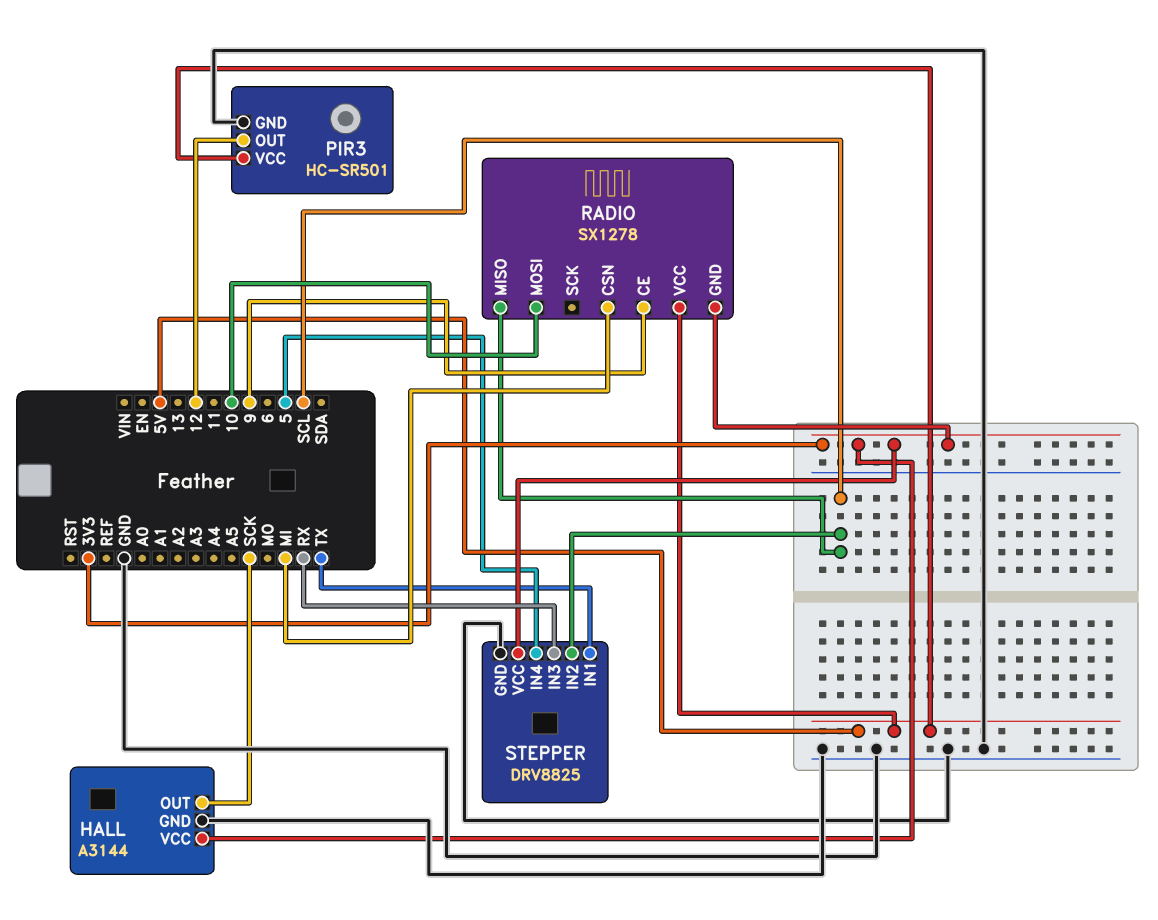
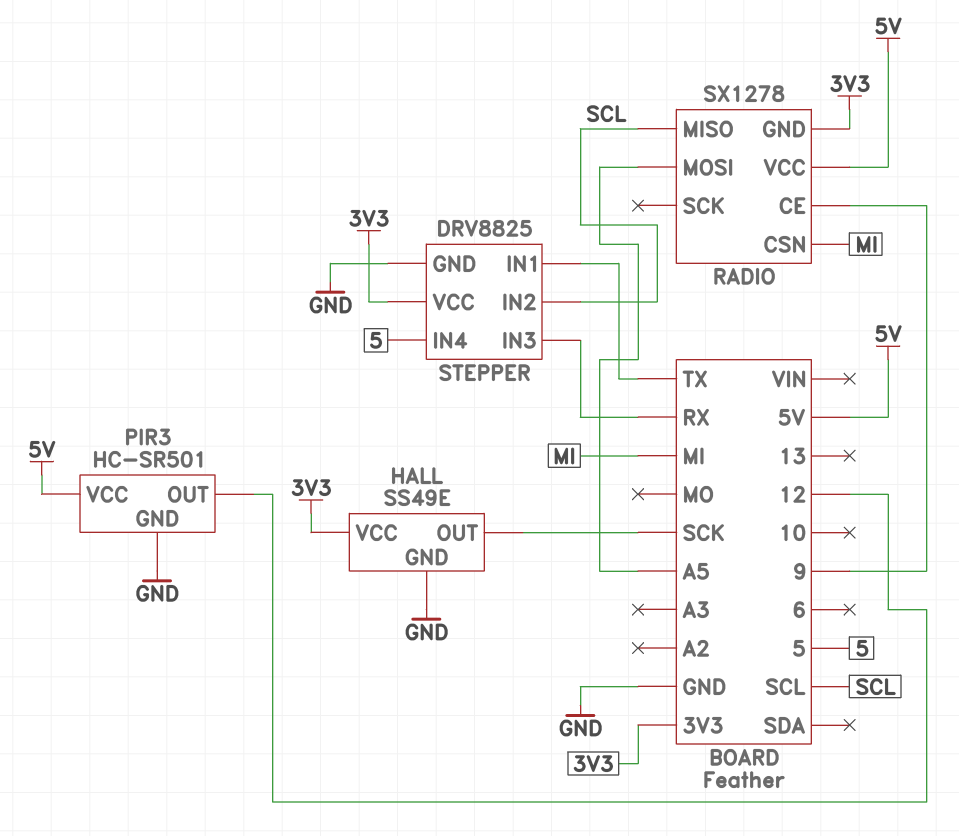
HALL: A3144 -> SS49E
RADIO pin MOSI: 10 -> A5

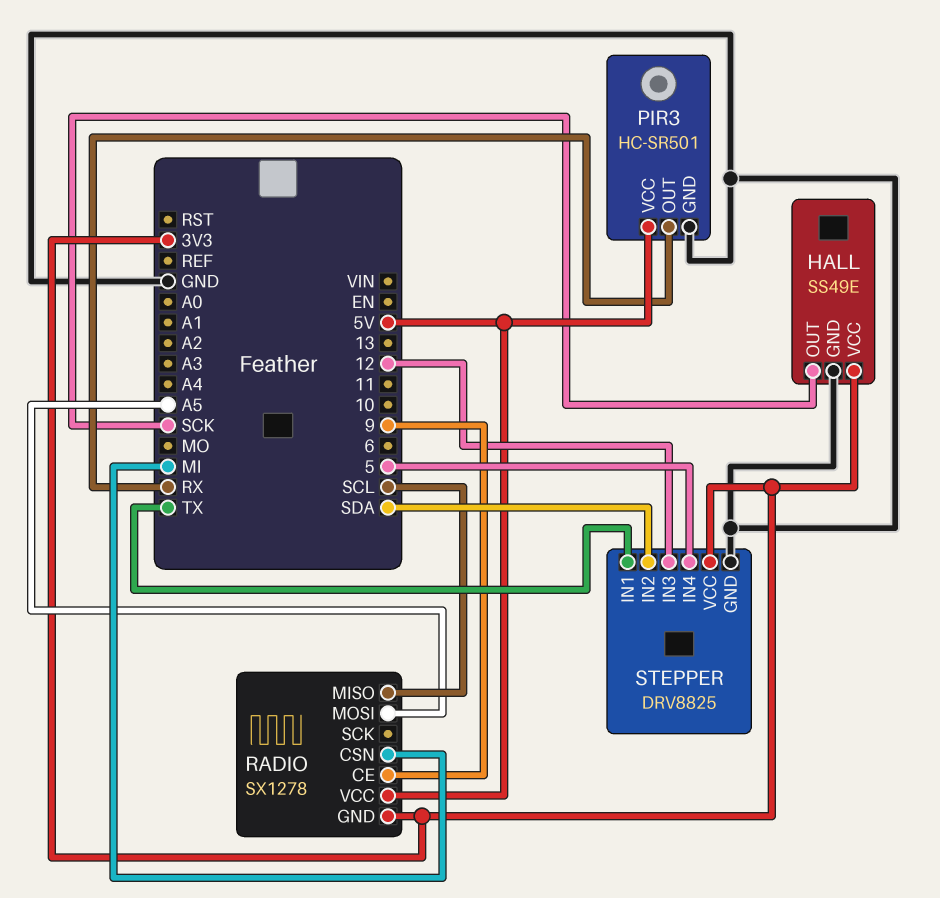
PIR3 pin OUT: 12 -> RX
STEPPER pin IN2: SCL -> SDA
STEPPER pin IN3: RX -> 12

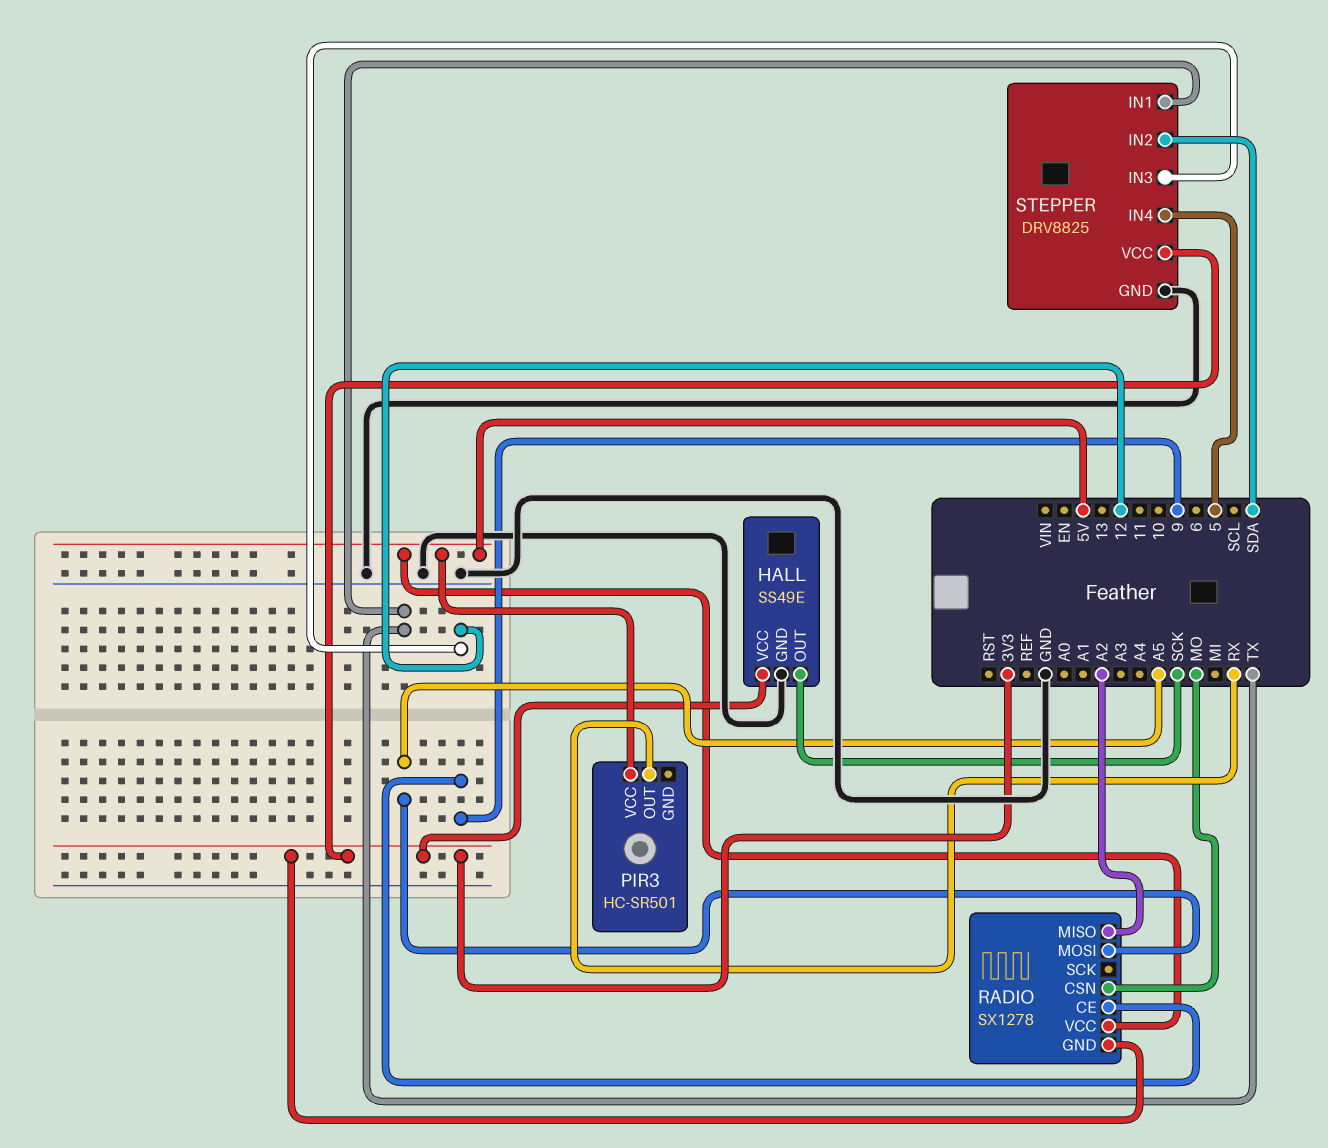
PIR3 pin GND: GND -> none
RADIO pin CSN: MI -> MO
RADIO pin MISO: SCL -> A2

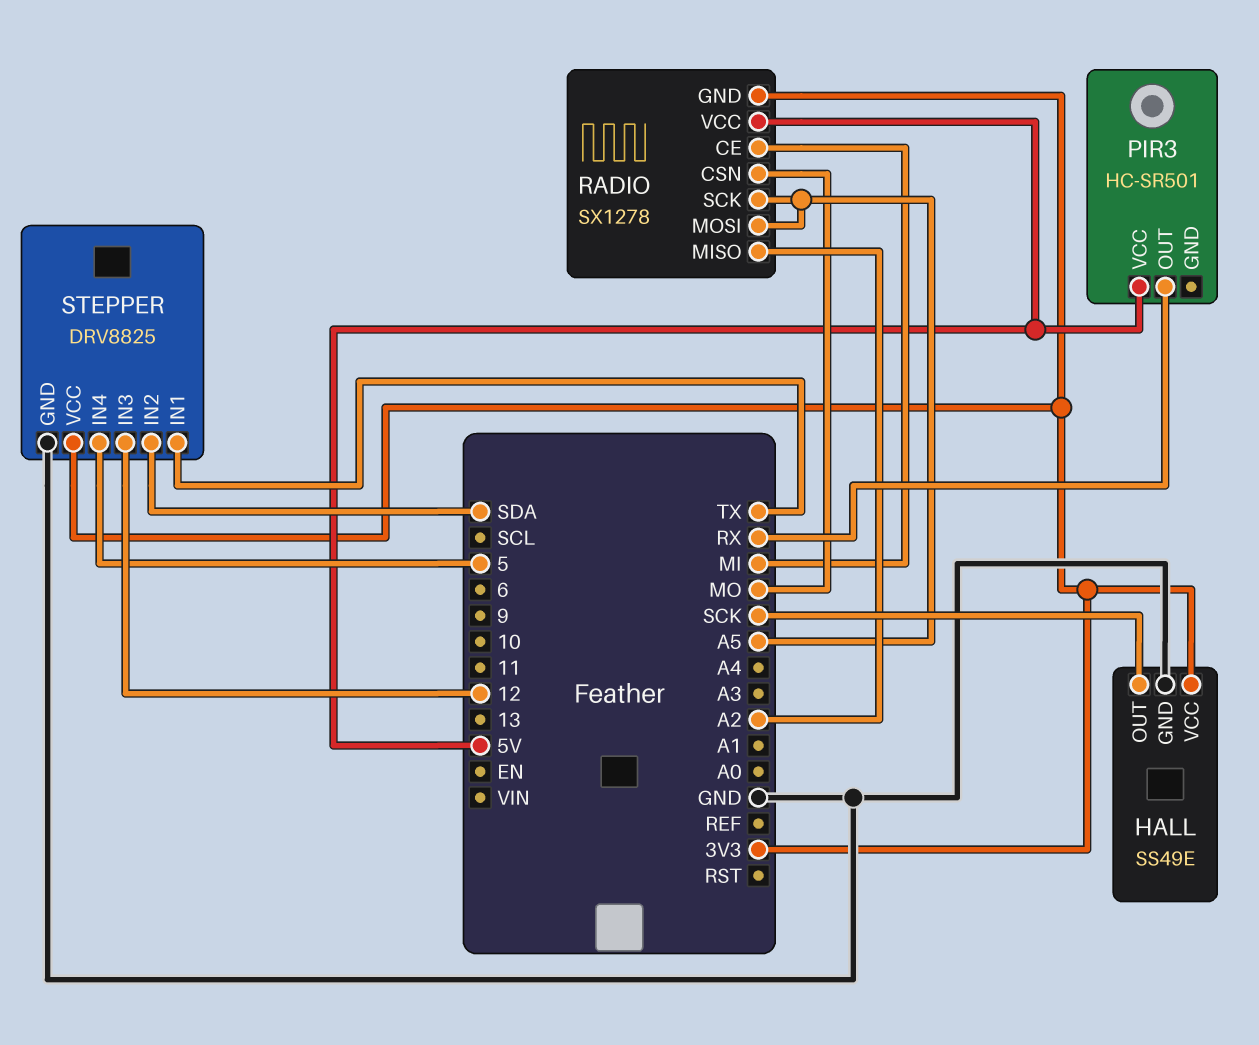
RADIO pin CE: 9 -> MI
RADIO pin SCK: none -> A5

